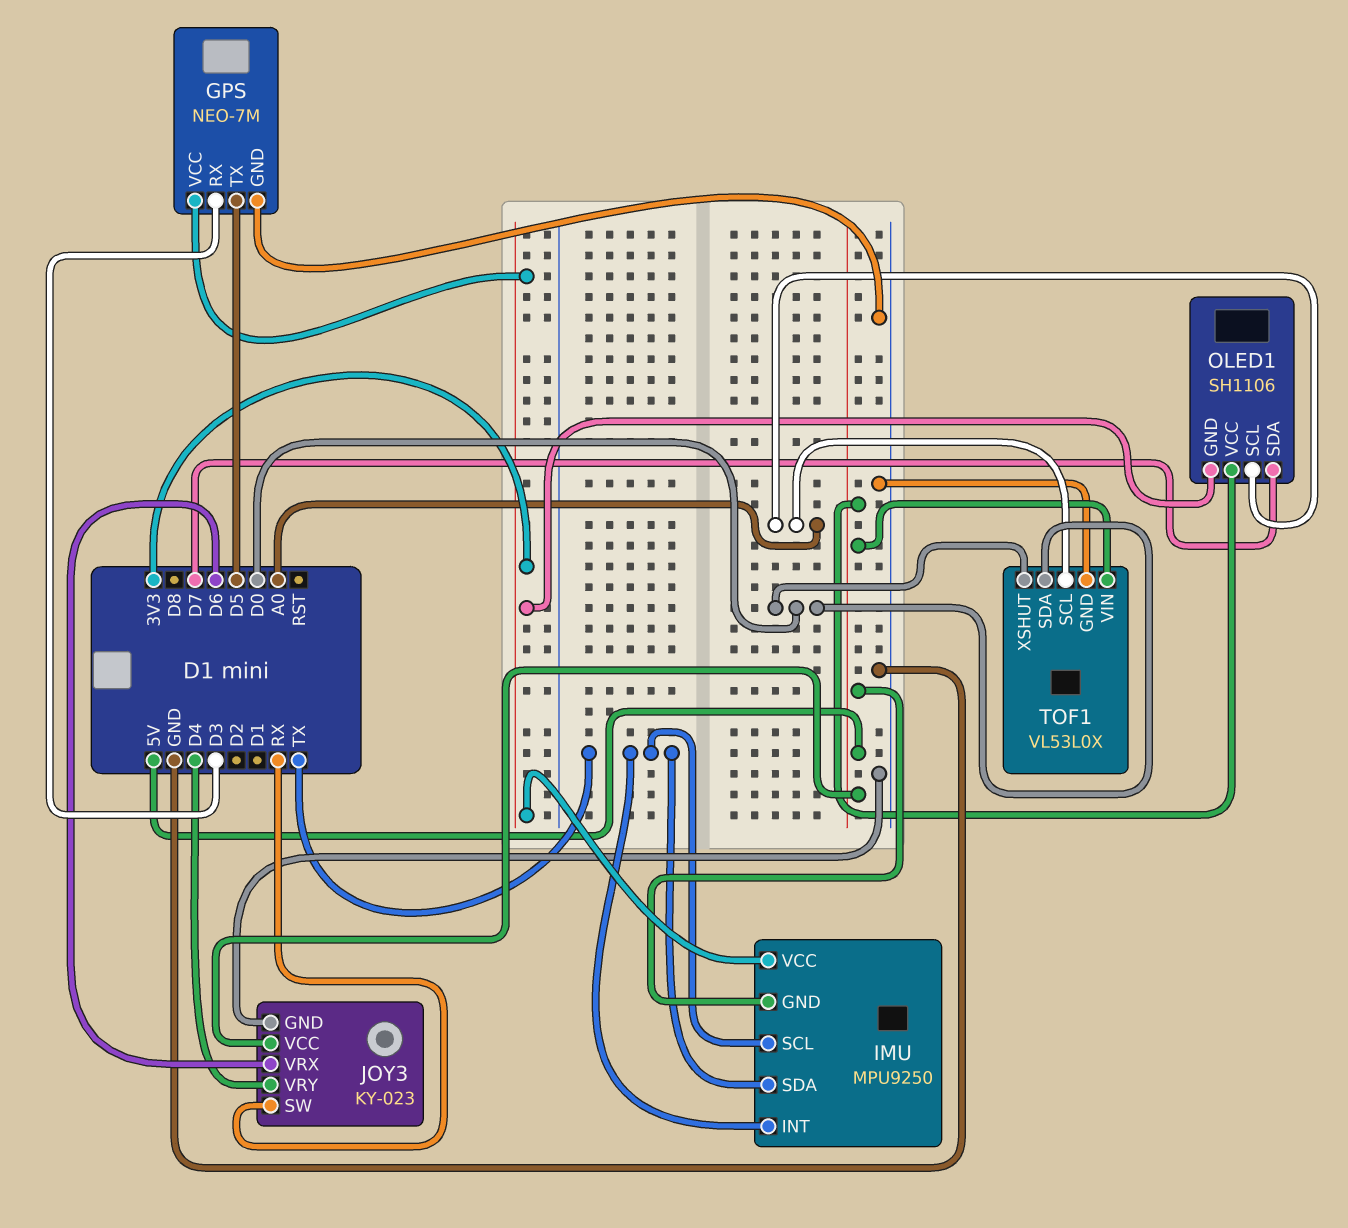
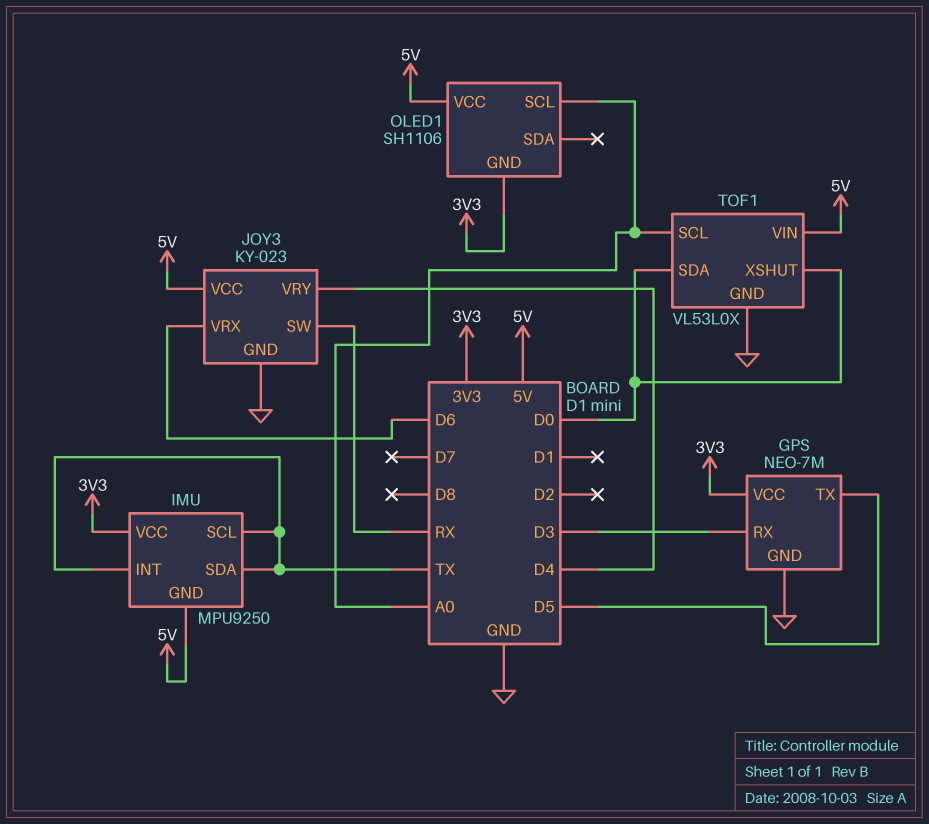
OLED1 pin SDA: D7 -> none

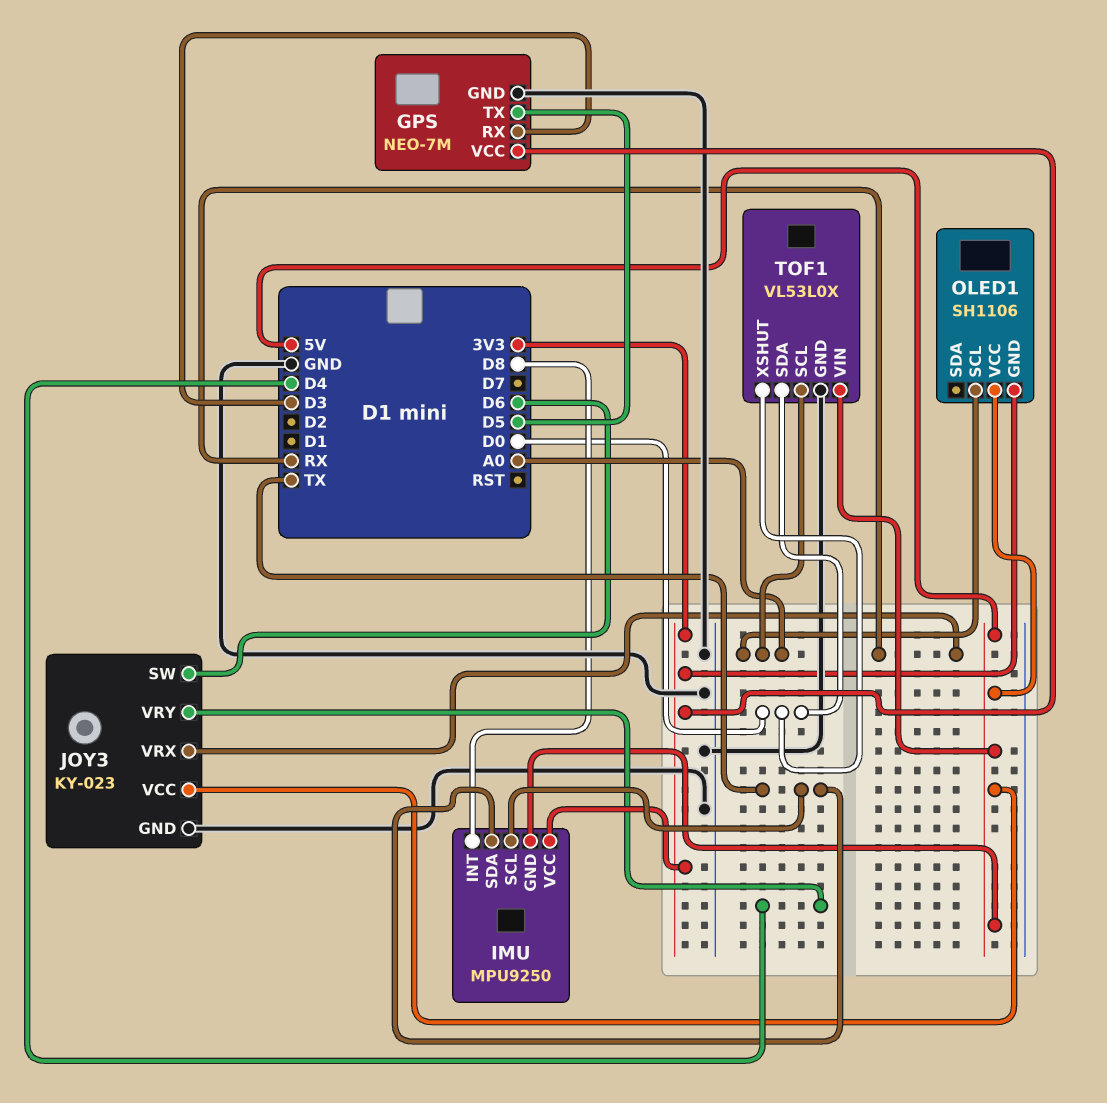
IMU pin INT: TX -> D8
JOY3 pin SW: RX -> D6
JOY3 pin VRX: D6 -> RX

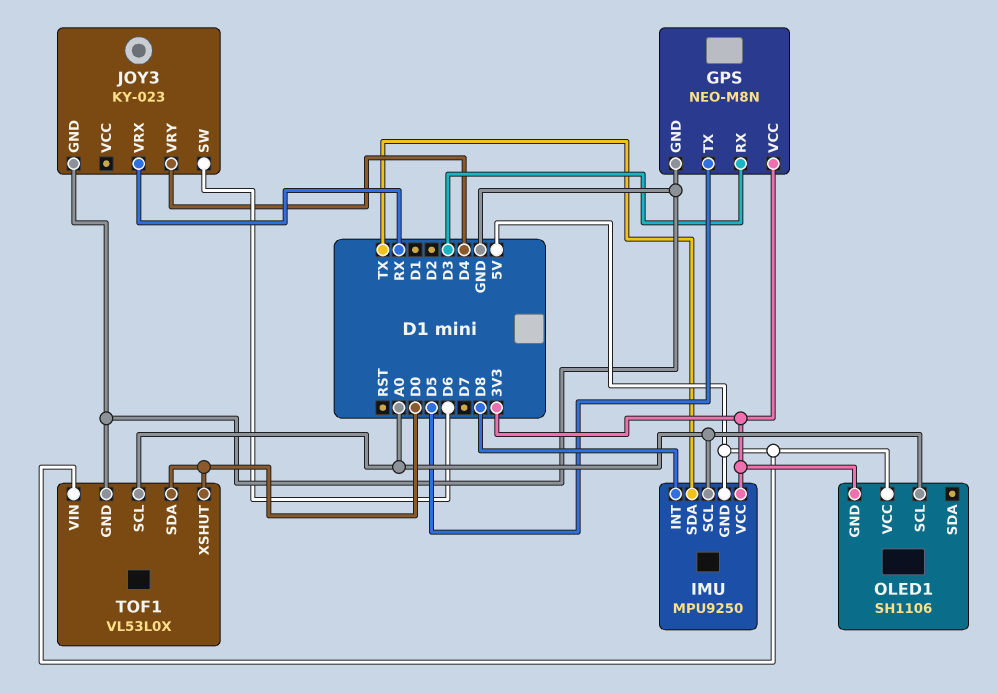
GPS: NEO-7M -> NEO-M8N
IMU pin SCL: TX -> A0
JOY3 pin VCC: 5V -> none

